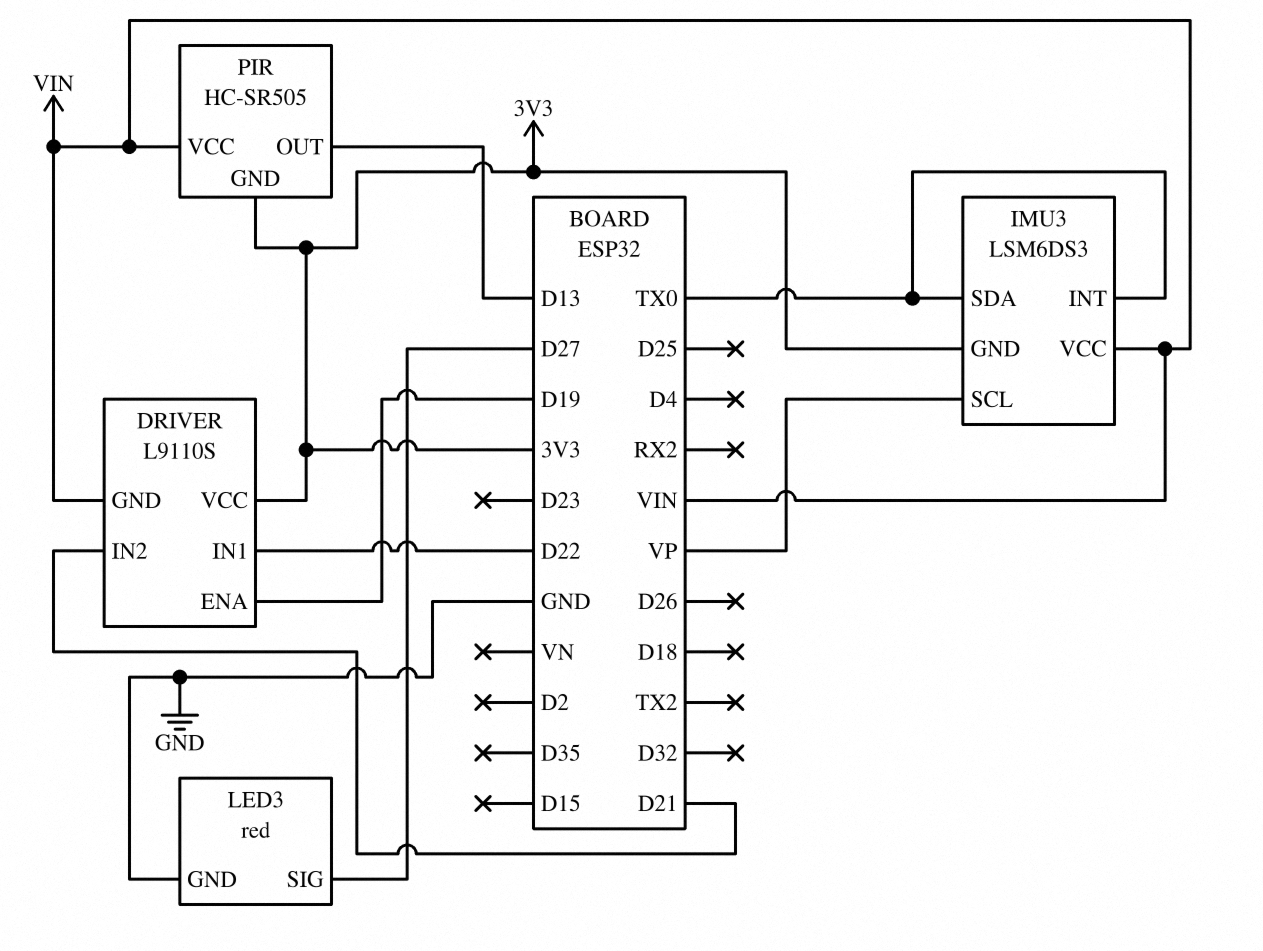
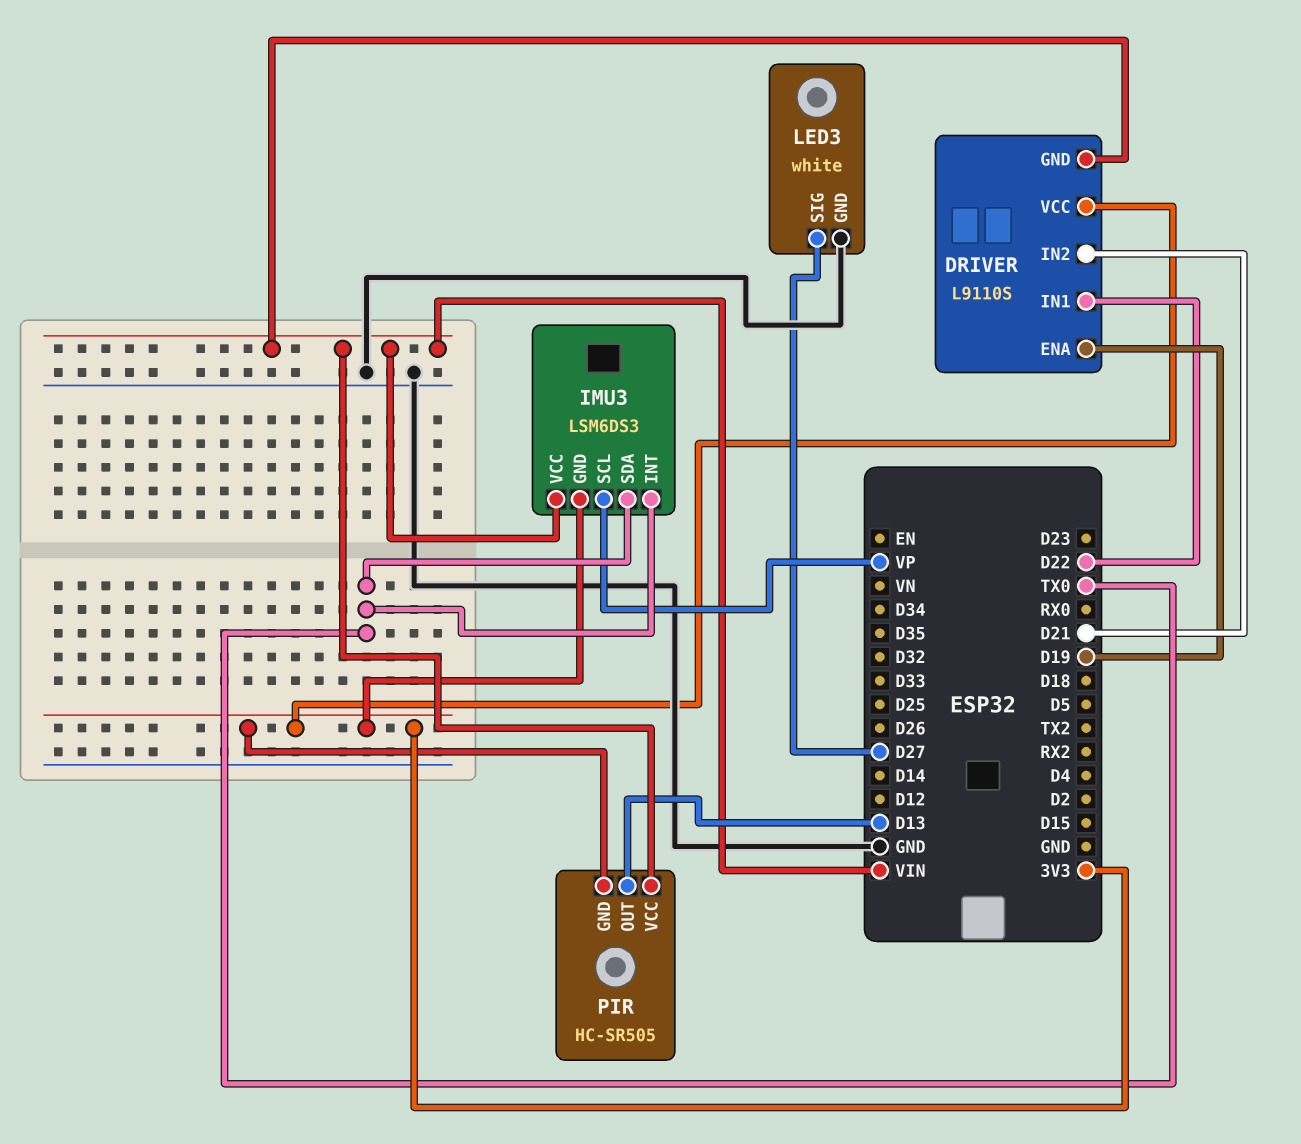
LED3: red -> white

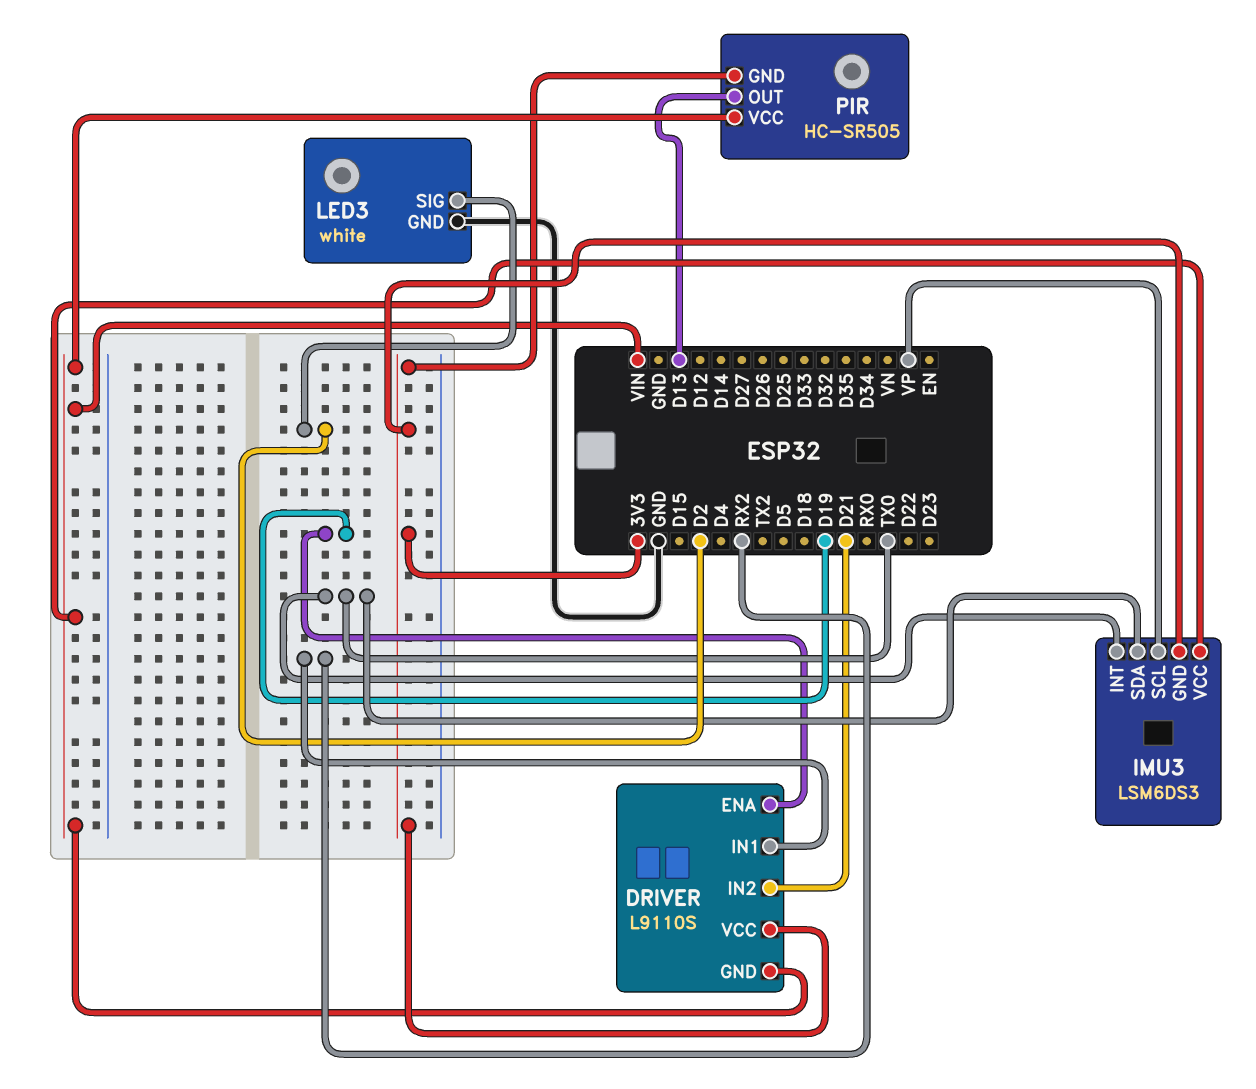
DRIVER pin IN1: D22 -> RX2
LED3 pin SIG: D27 -> D2

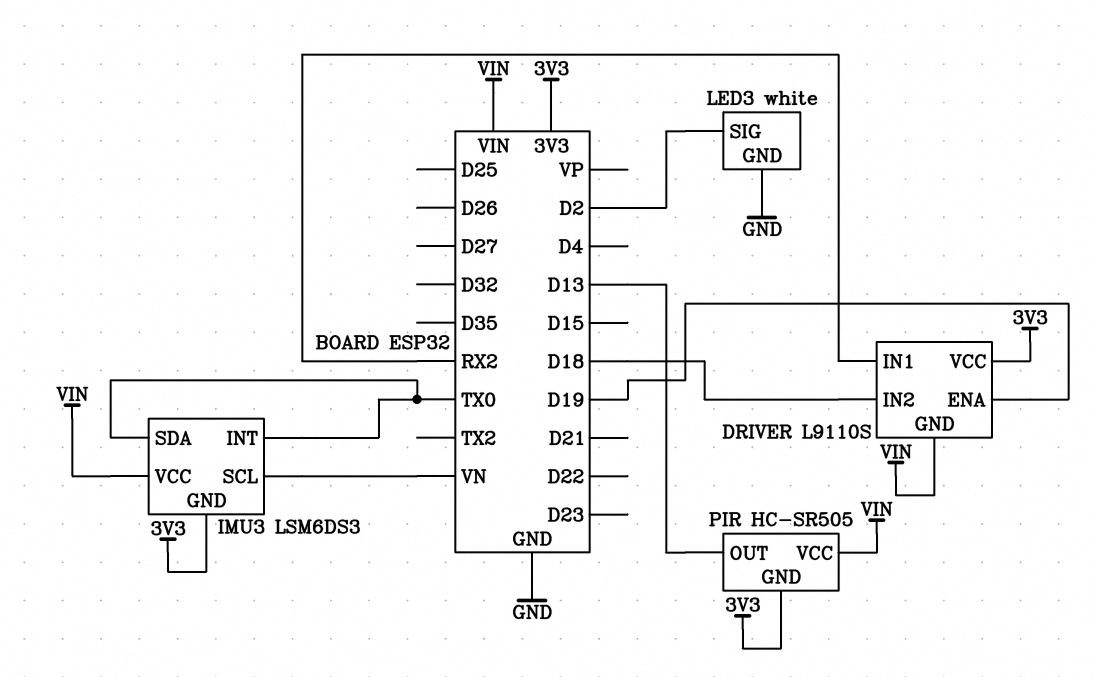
DRIVER pin IN2: D21 -> D18
IMU3 pin SCL: VP -> VN

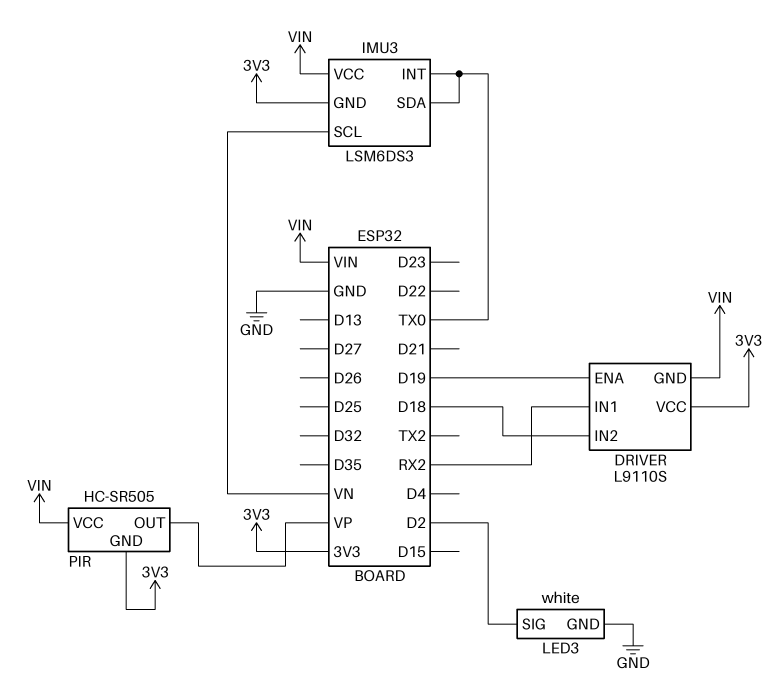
PIR pin OUT: D13 -> VP

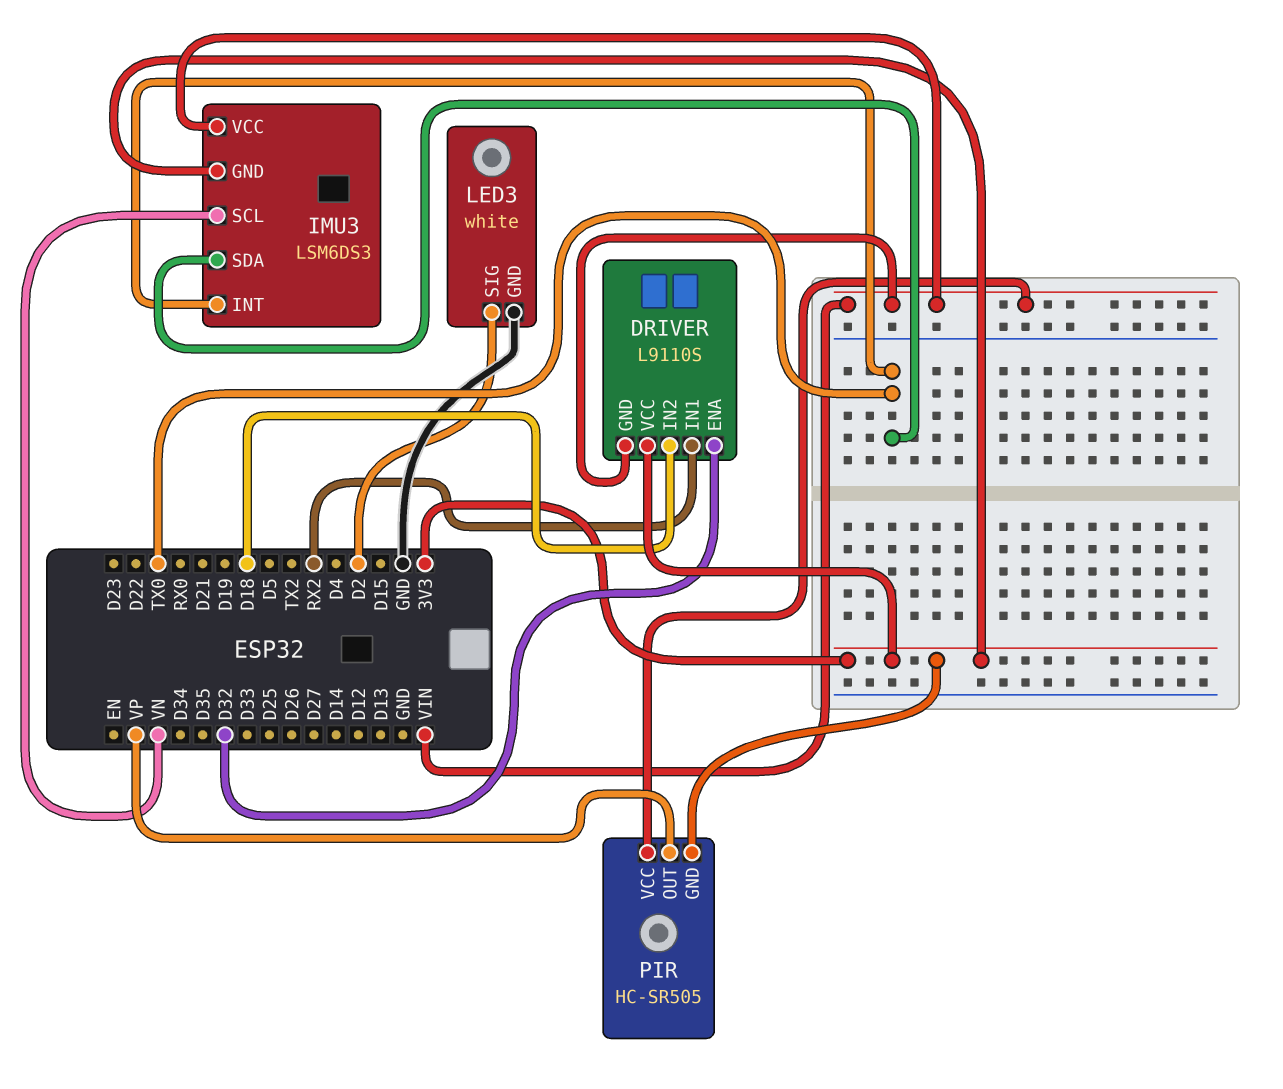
DRIVER pin ENA: D19 -> D32

